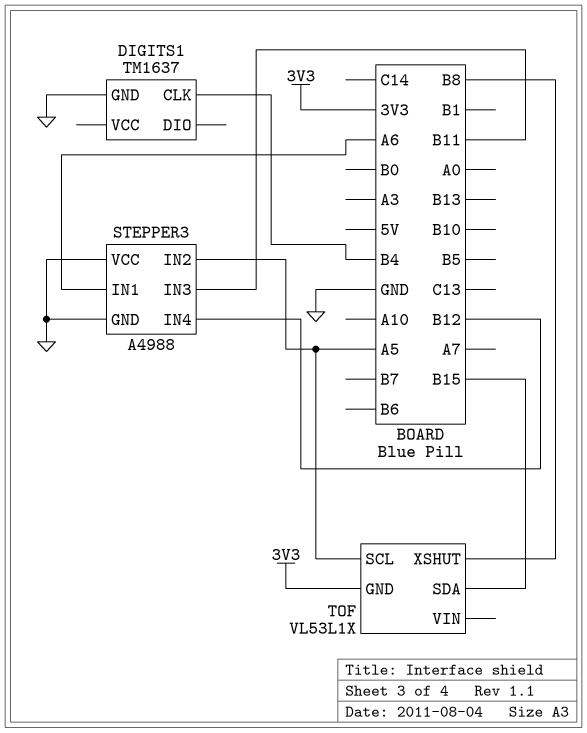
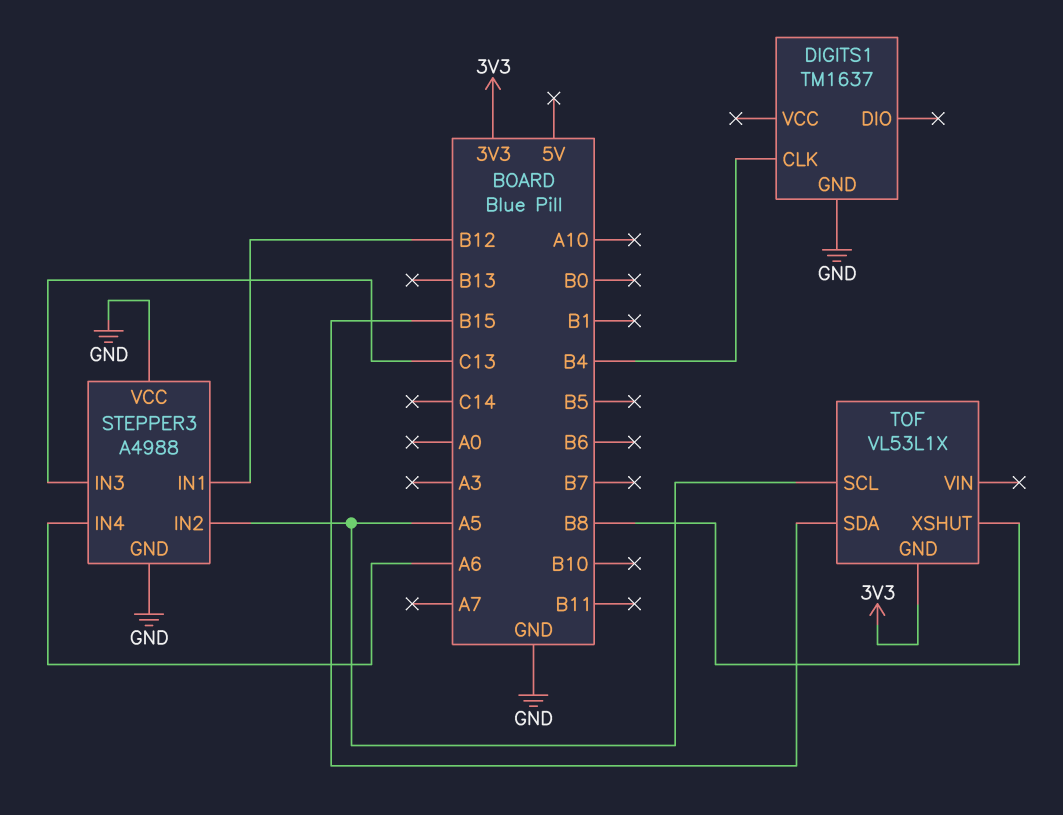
STEPPER3 pin IN1: A6 -> B12
STEPPER3 pin IN3: B11 -> C13
STEPPER3 pin IN4: B12 -> A6

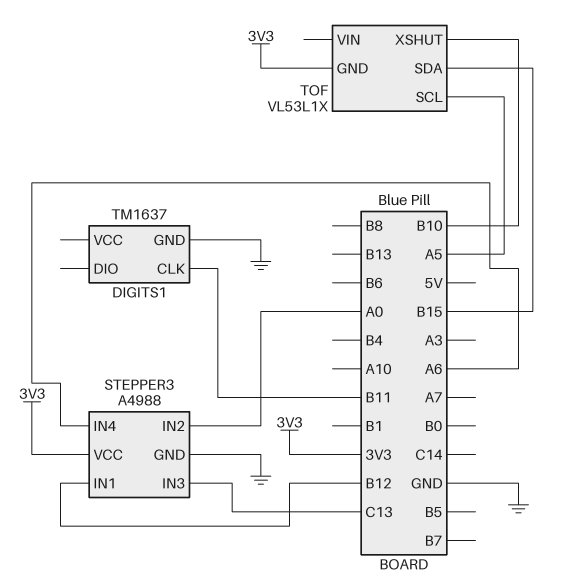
DIGITS1 pin CLK: B4 -> B11
STEPPER3 pin IN2: A5 -> A0
STEPPER3 pin VCC: GND -> 3V3
TOF pin XSHUT: B8 -> B10

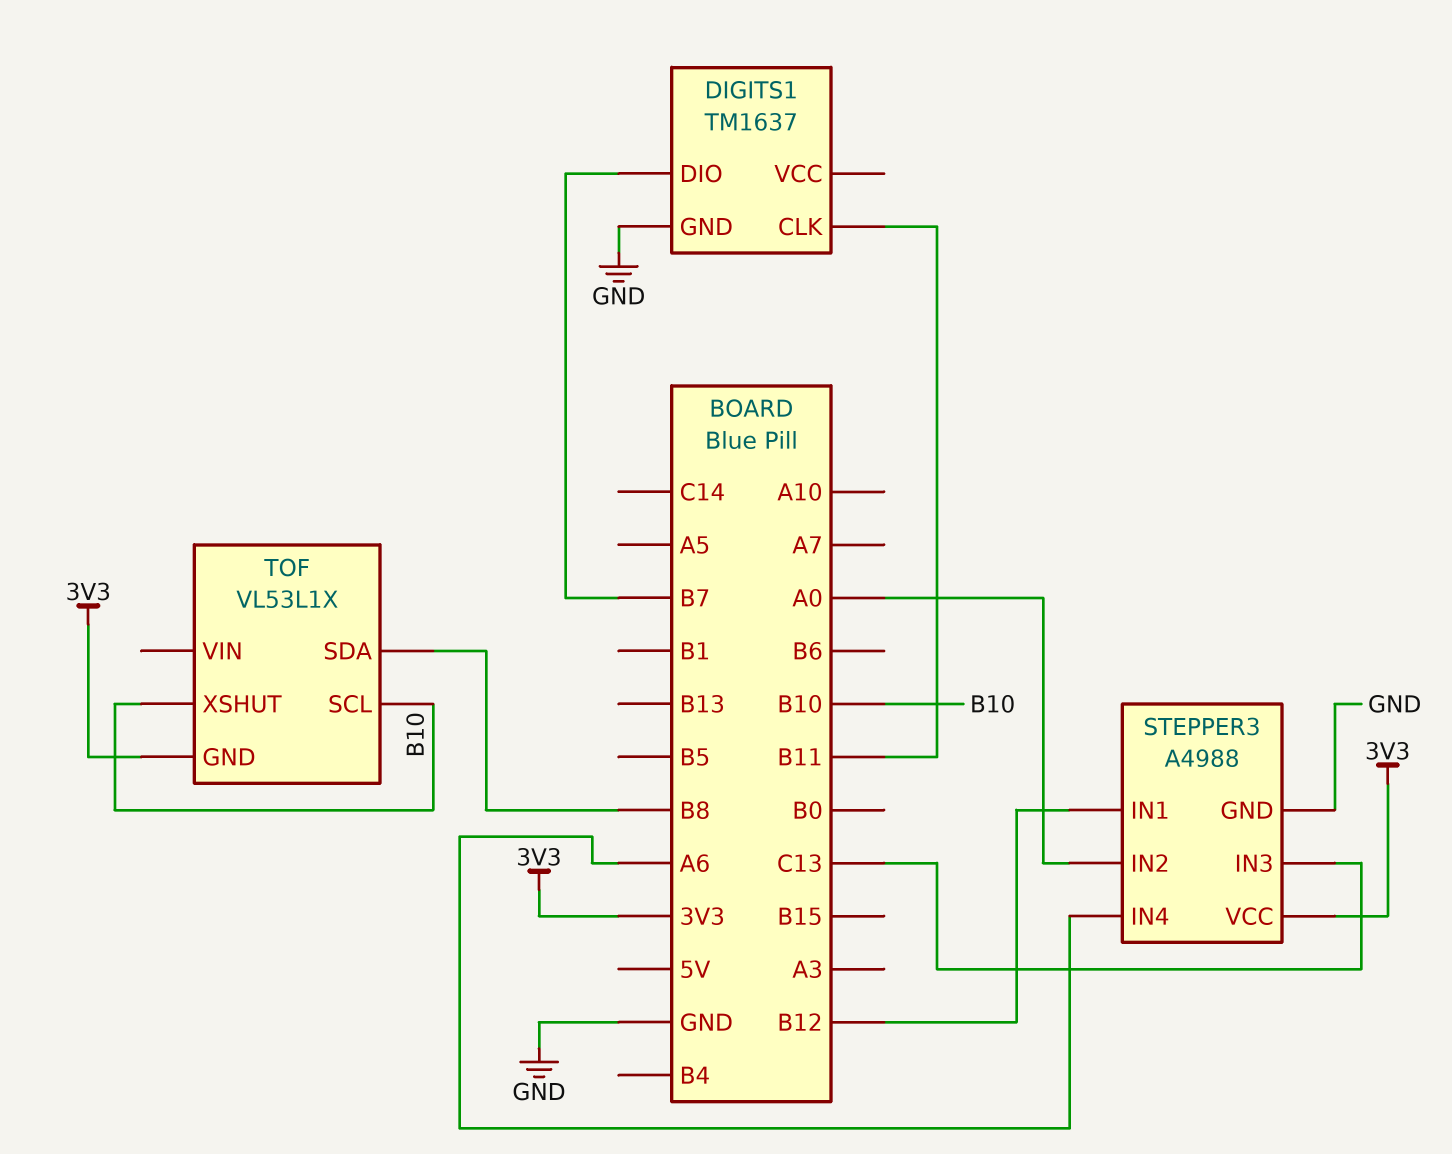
DIGITS1 pin DIO: none -> B7
TOF pin SCL: A5 -> B10
TOF pin SDA: B15 -> B8

